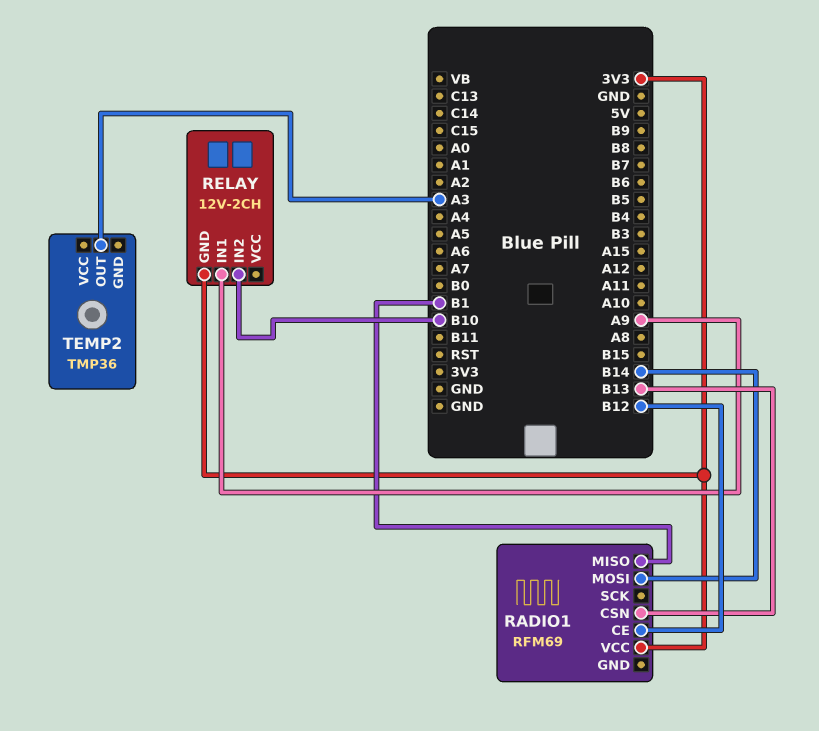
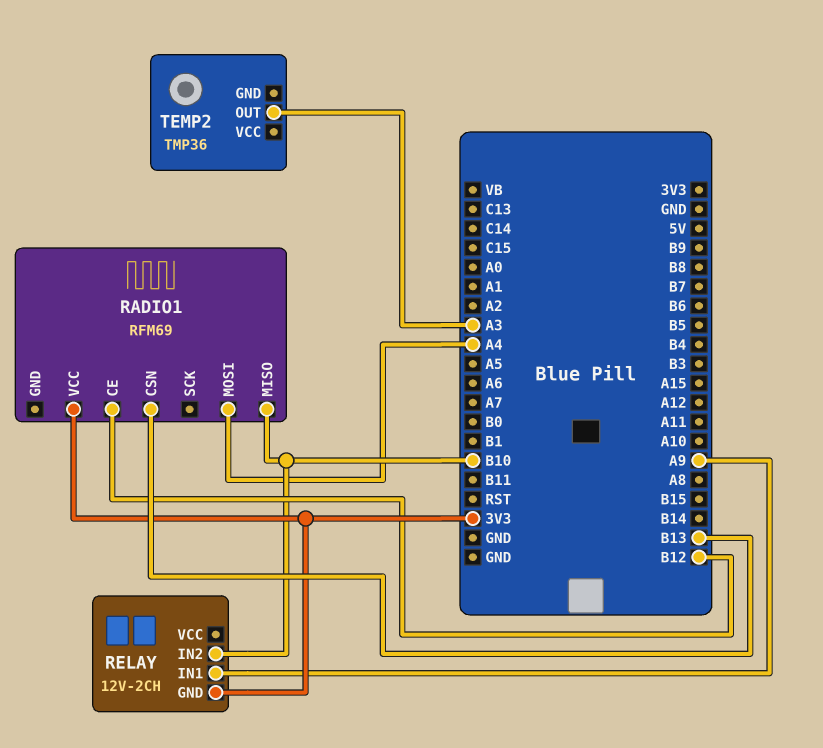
RADIO1 pin MISO: B1 -> B10
RADIO1 pin MOSI: B14 -> A4

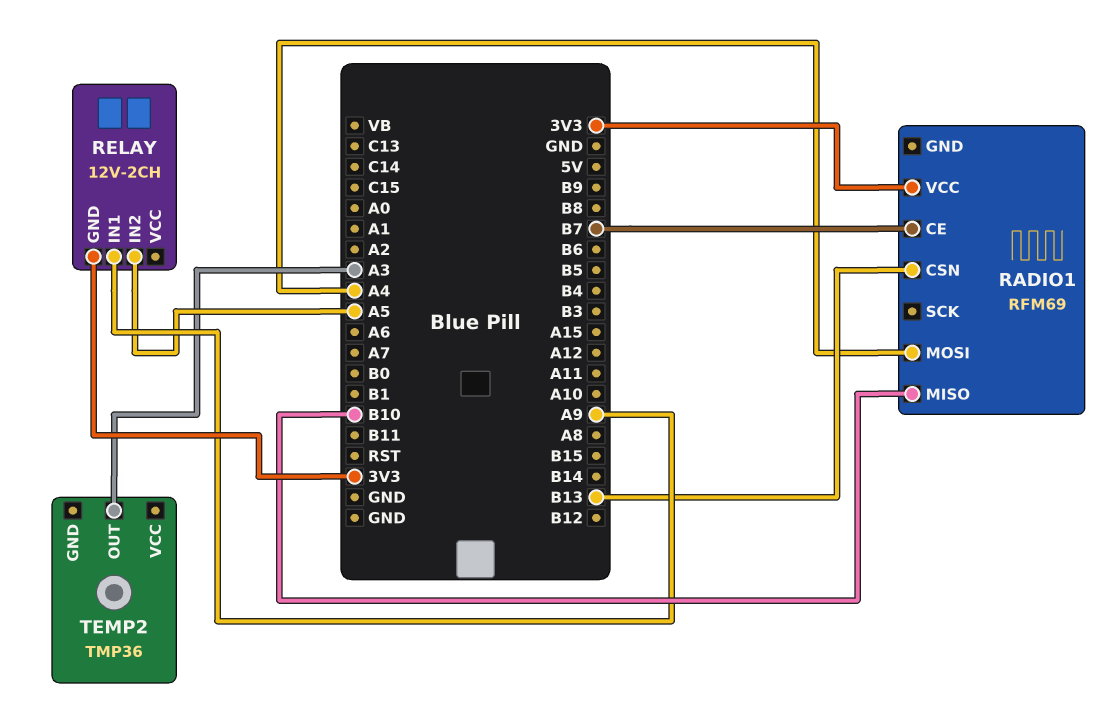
RADIO1 pin CE: B12 -> B7
RELAY pin IN2: B10 -> A5

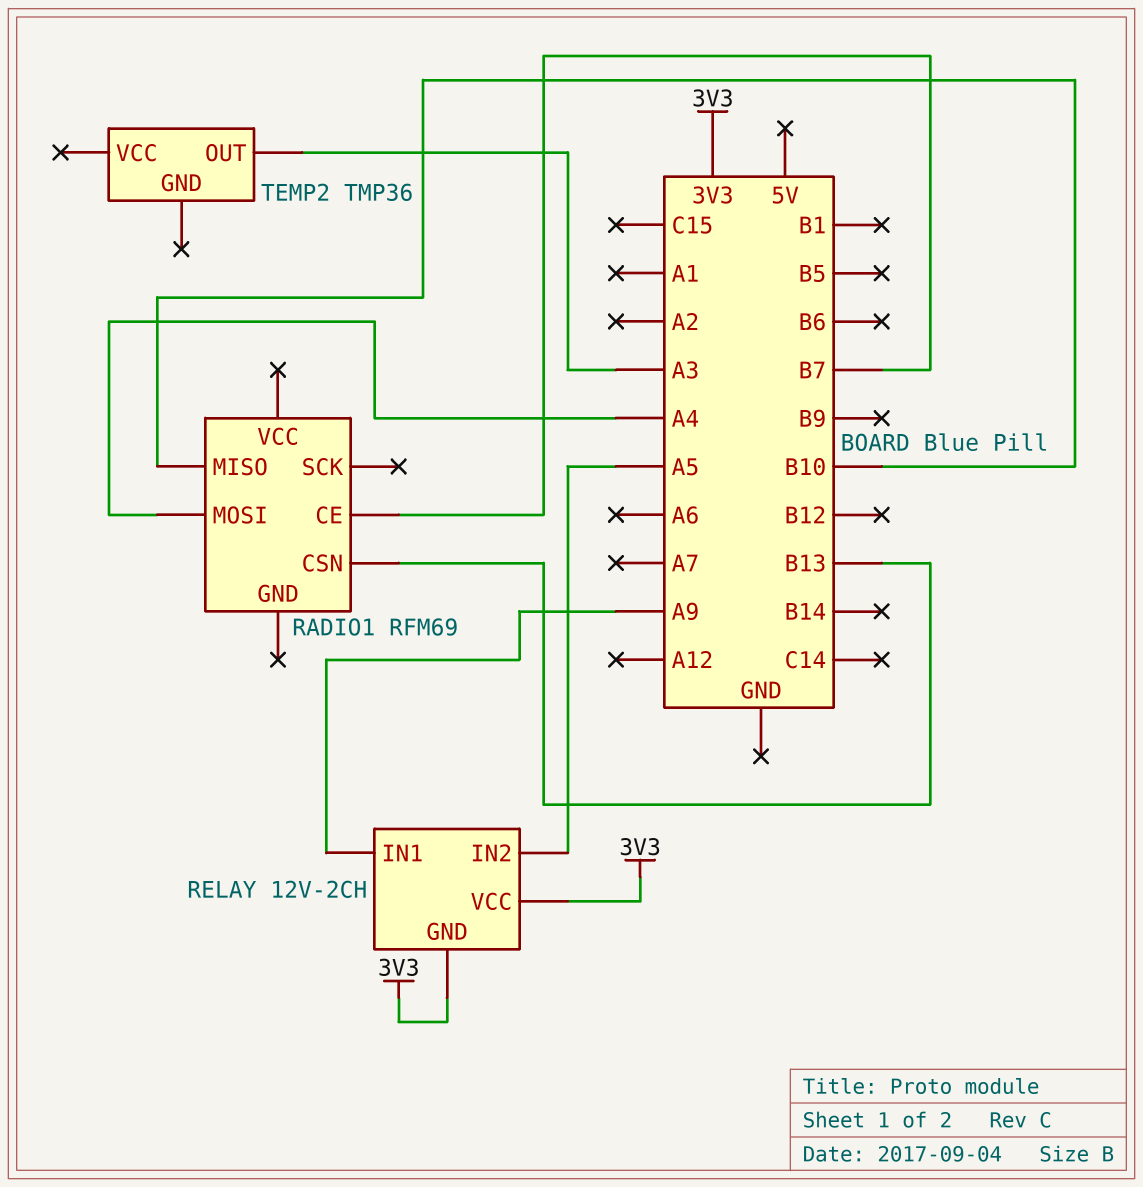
RADIO1 pin VCC: 3V3 -> none
RELAY pin VCC: none -> 3V3

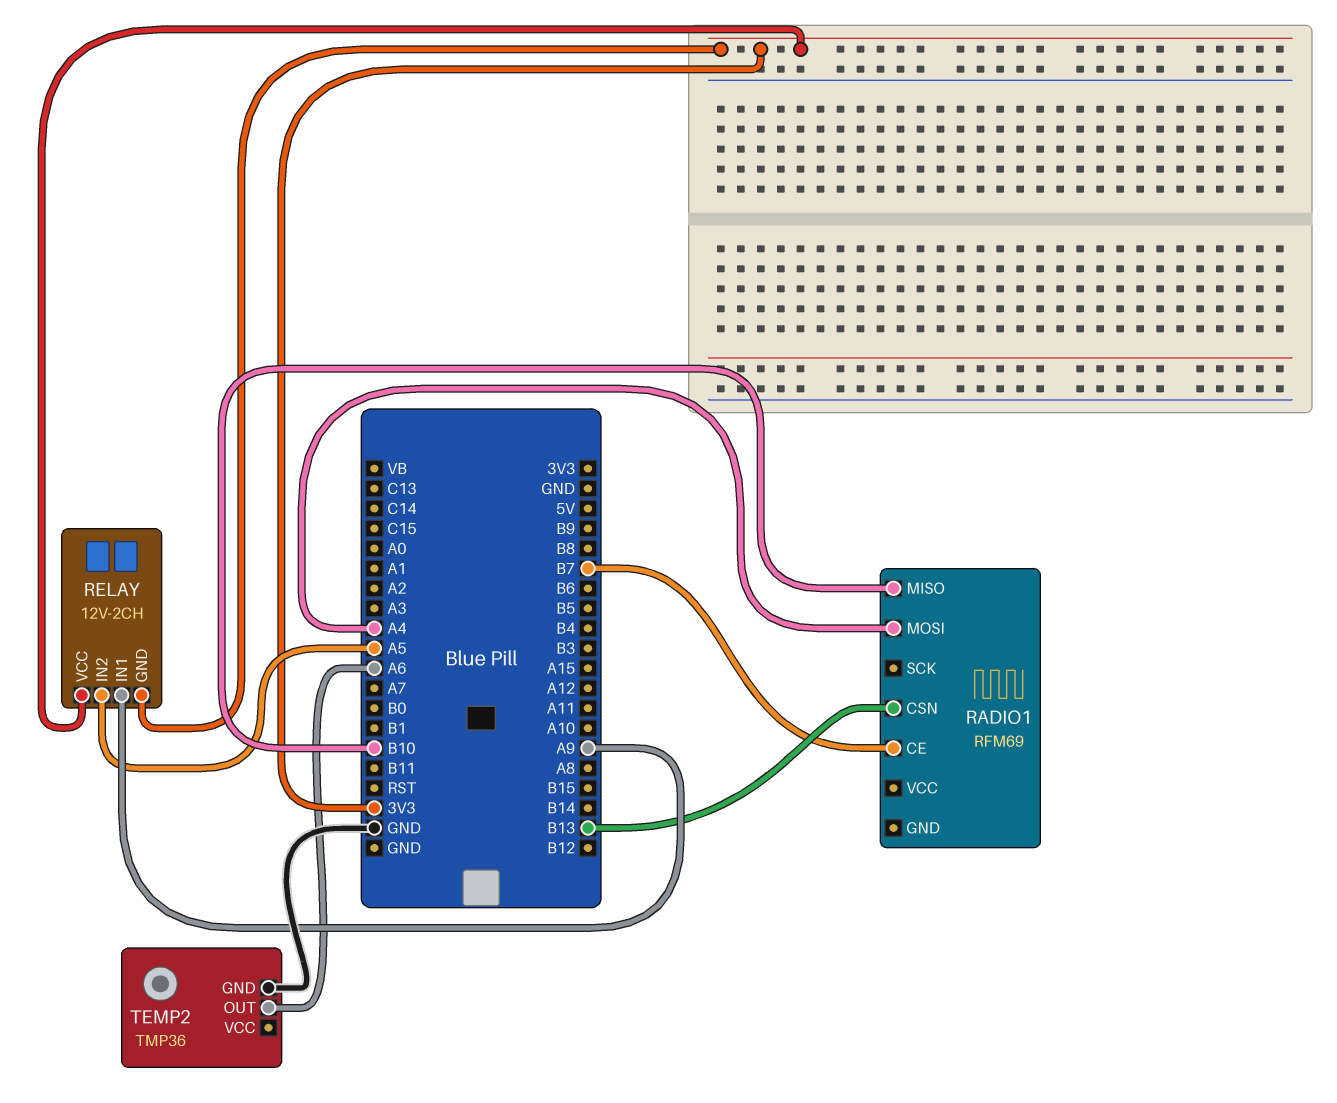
TEMP2 pin GND: none -> GND
TEMP2 pin OUT: A3 -> A6

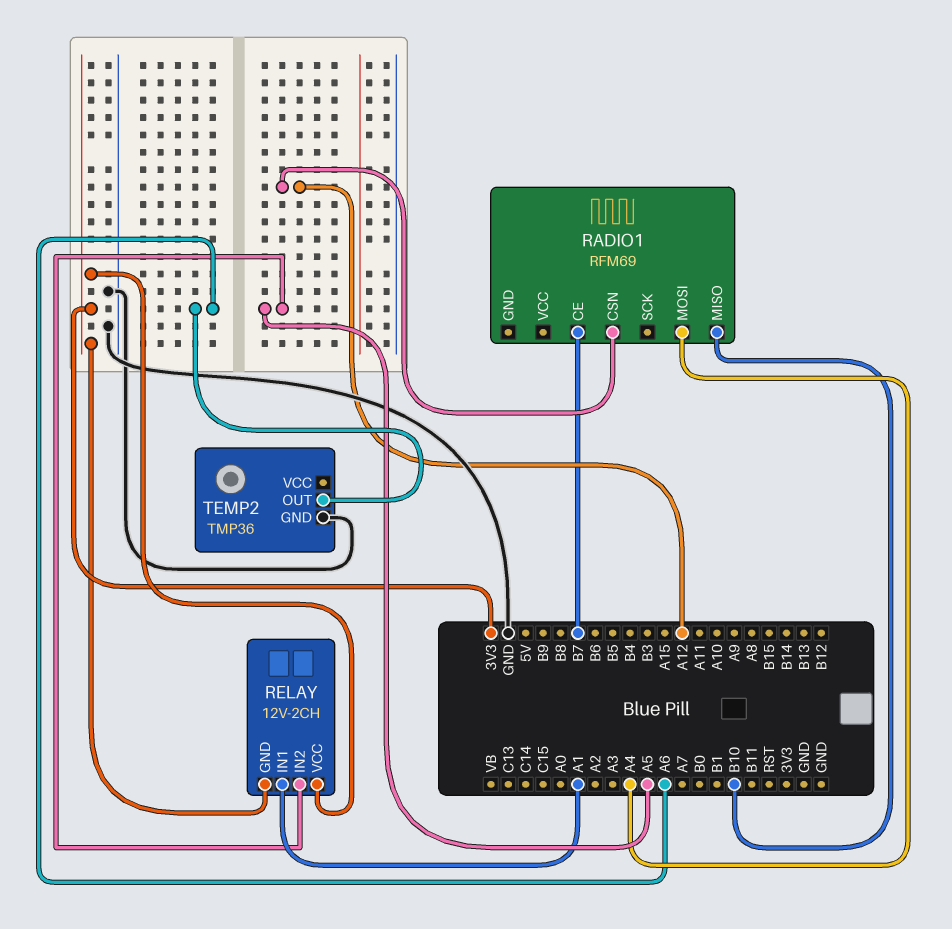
RADIO1 pin CSN: B13 -> A12
RELAY pin IN1: A9 -> A1

